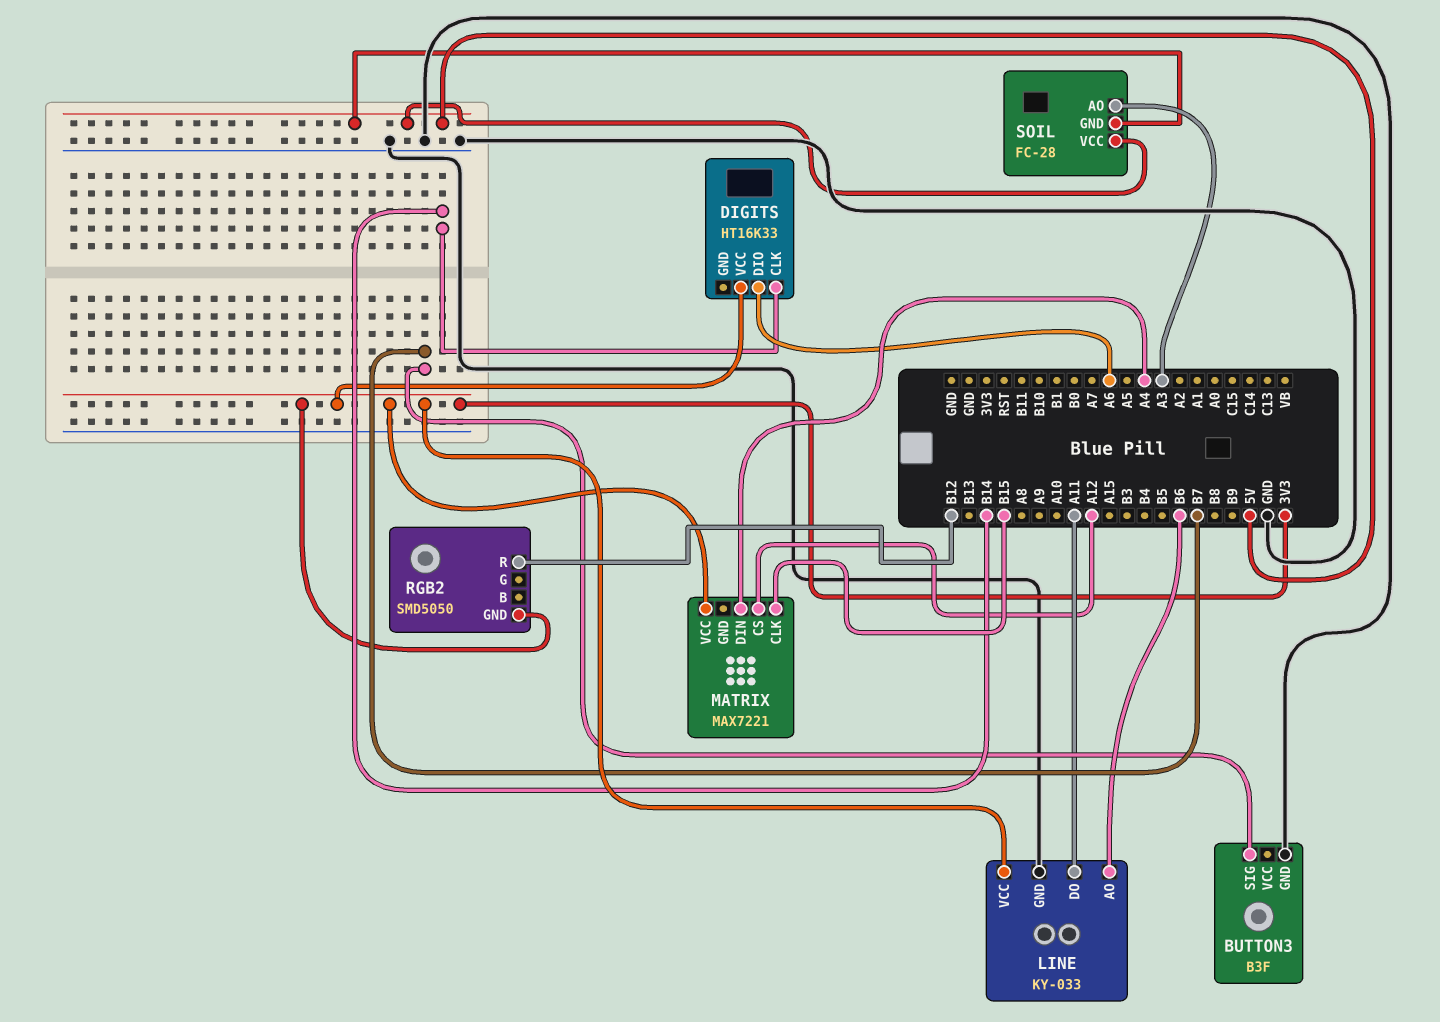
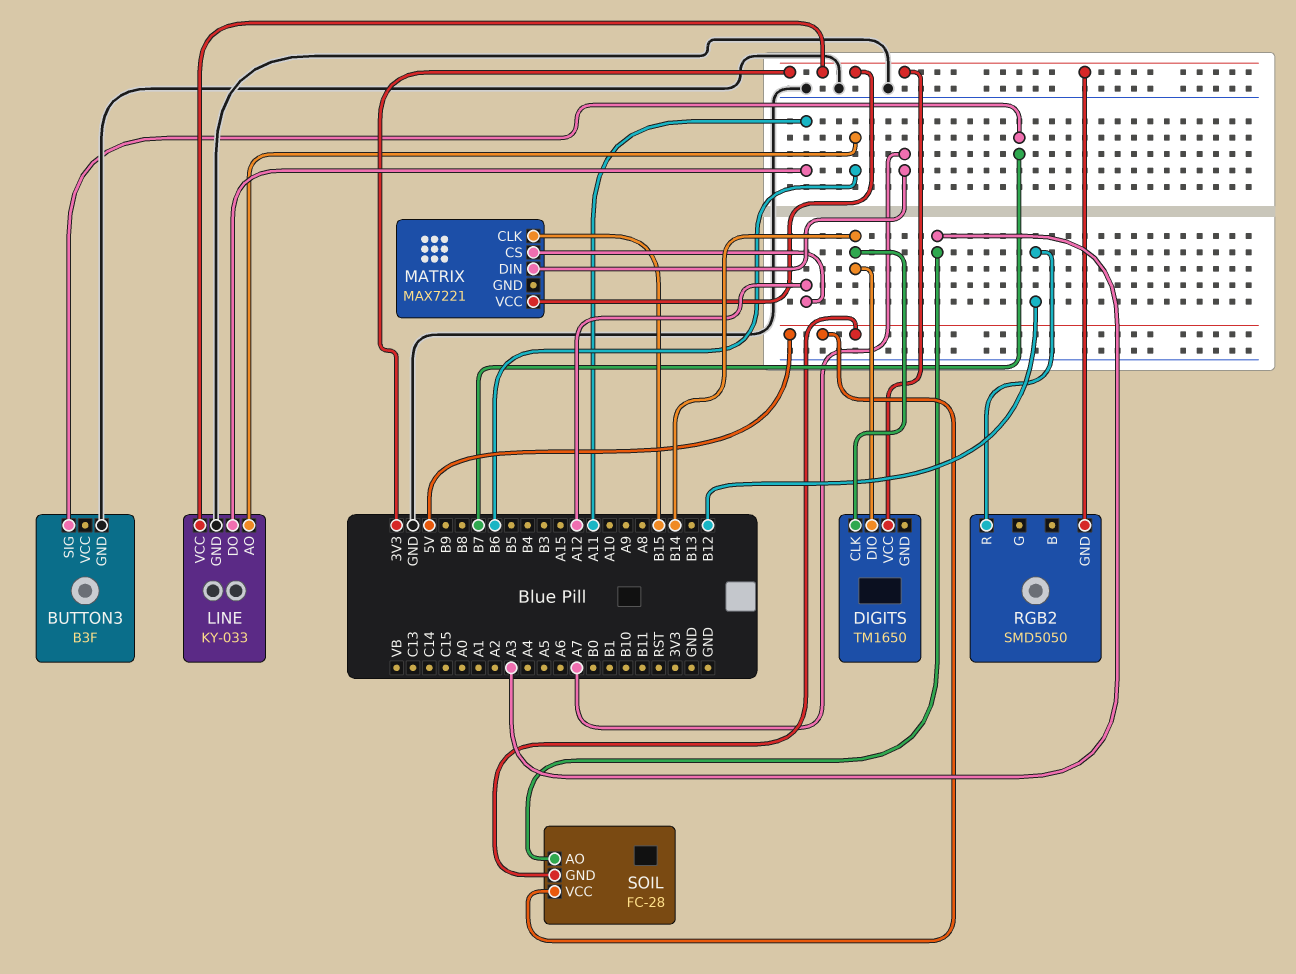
DIGITS: HT16K33 -> TM1650
DIGITS pin DIO: A6 -> B14
MATRIX pin DIN: A4 -> A7

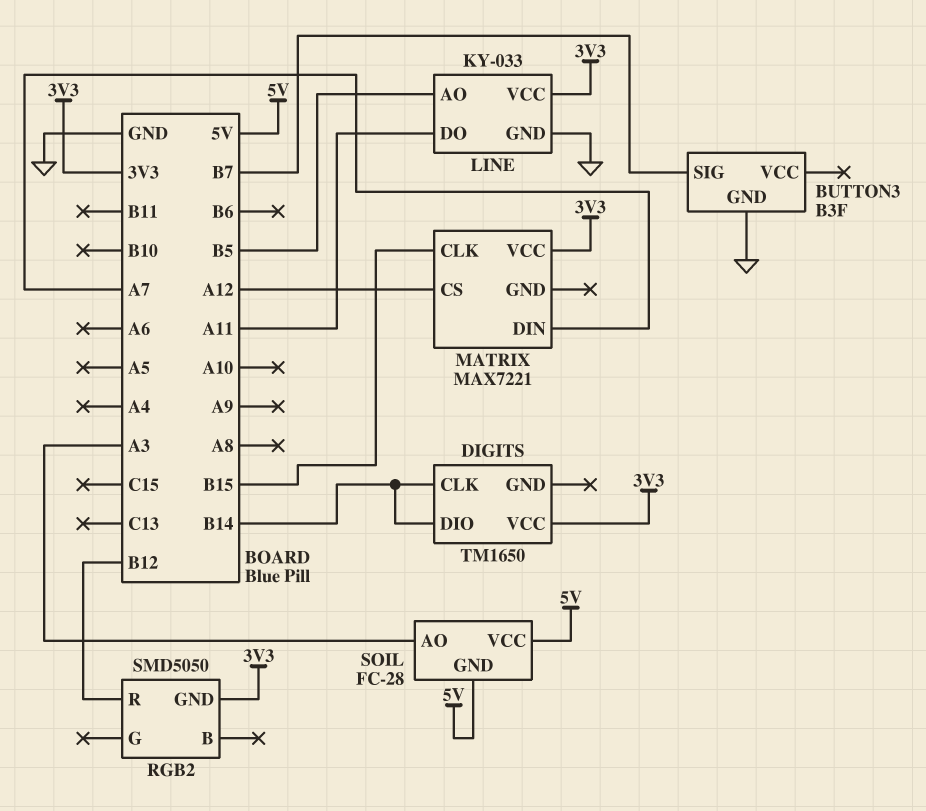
LINE pin AO: B6 -> B5

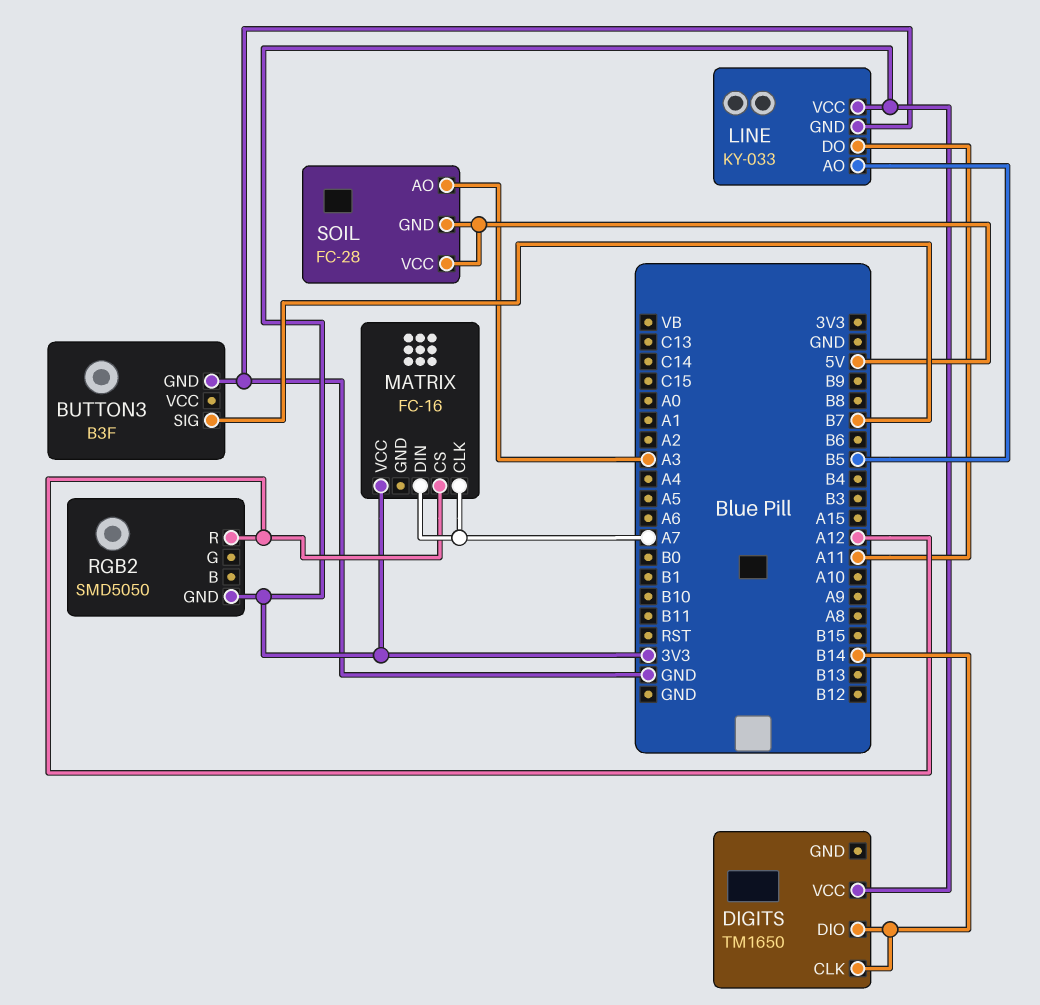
MATRIX: MAX7221 -> FC-16
MATRIX pin CLK: B15 -> A7
RGB2 pin R: B12 -> A12

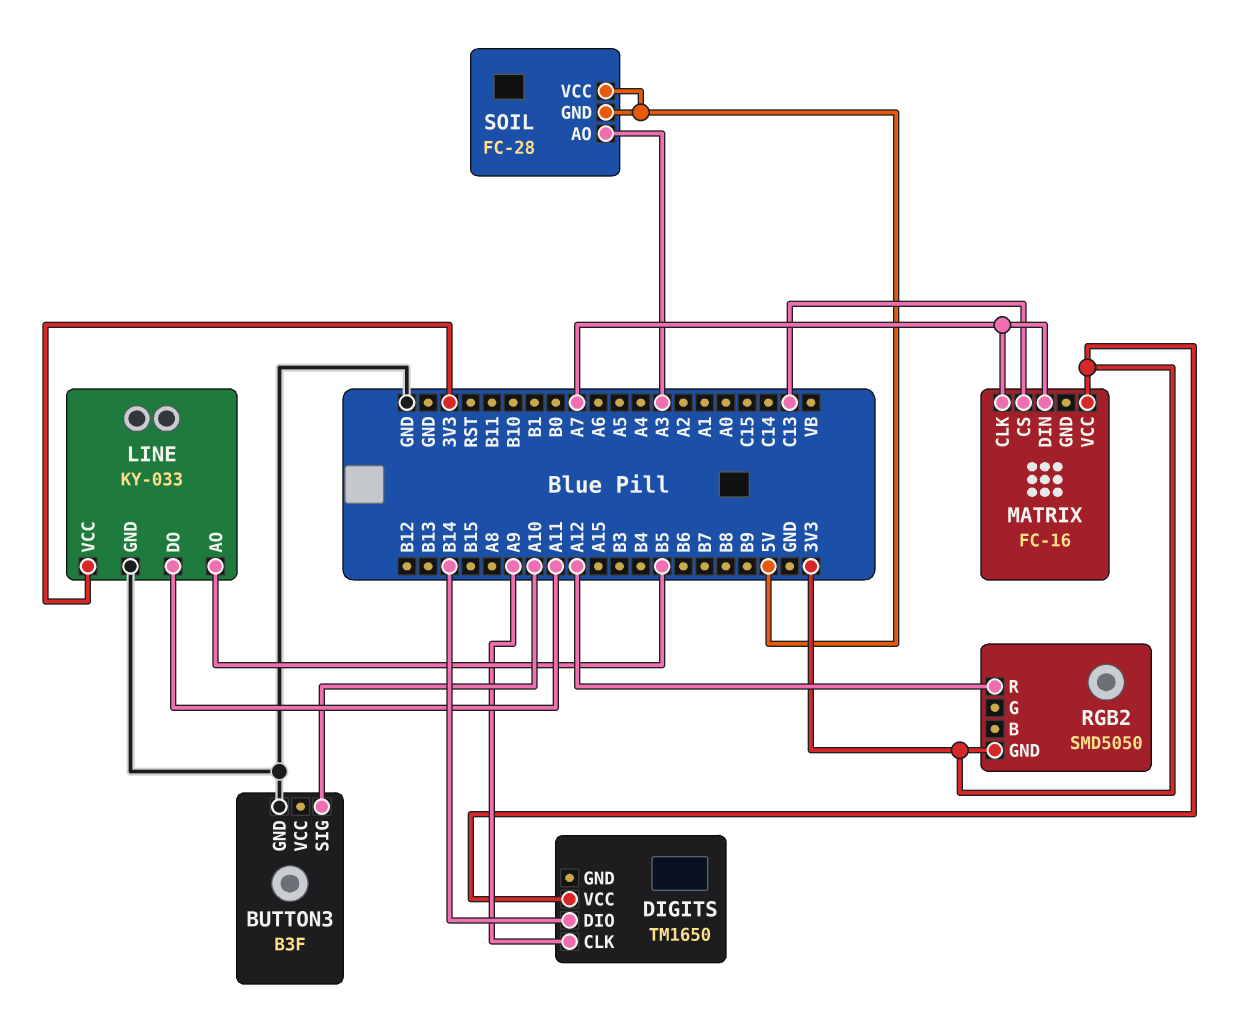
BUTTON3 pin SIG: B7 -> A10
DIGITS pin CLK: B14 -> A9
MATRIX pin CS: A12 -> C13

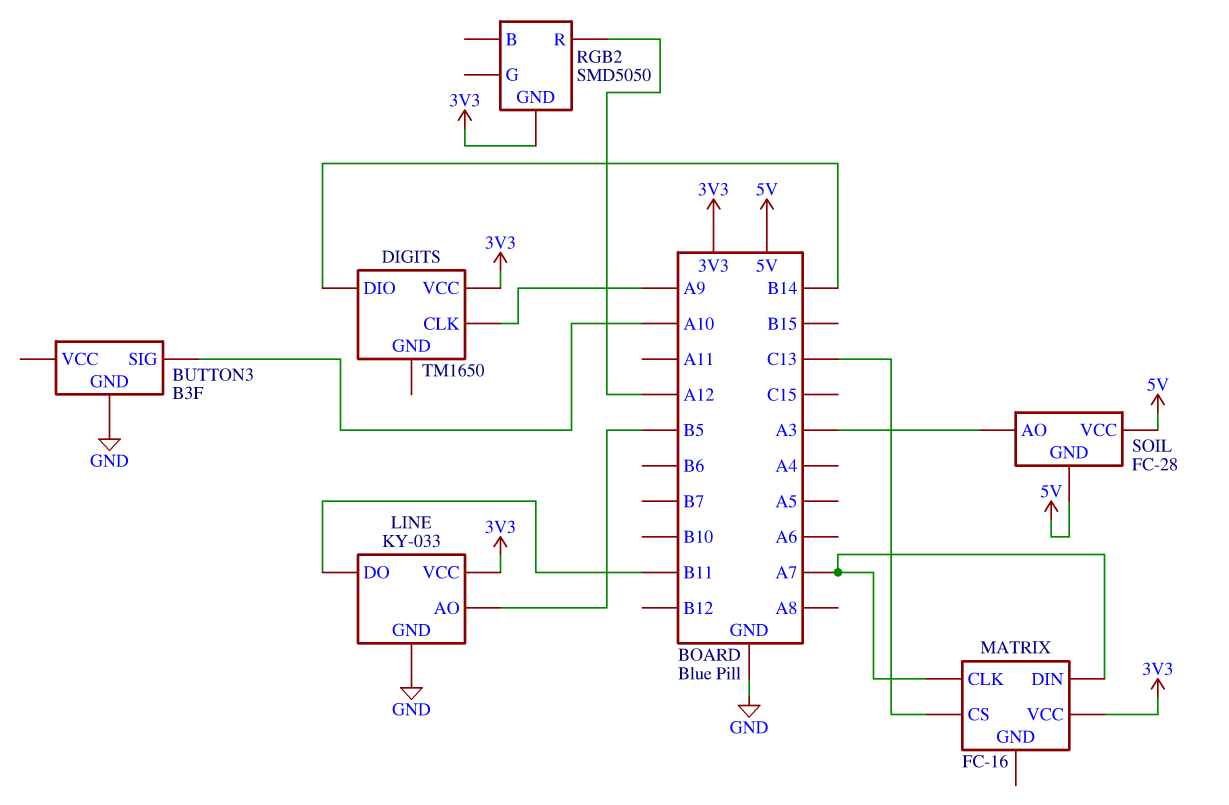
LINE pin DO: A11 -> B11

